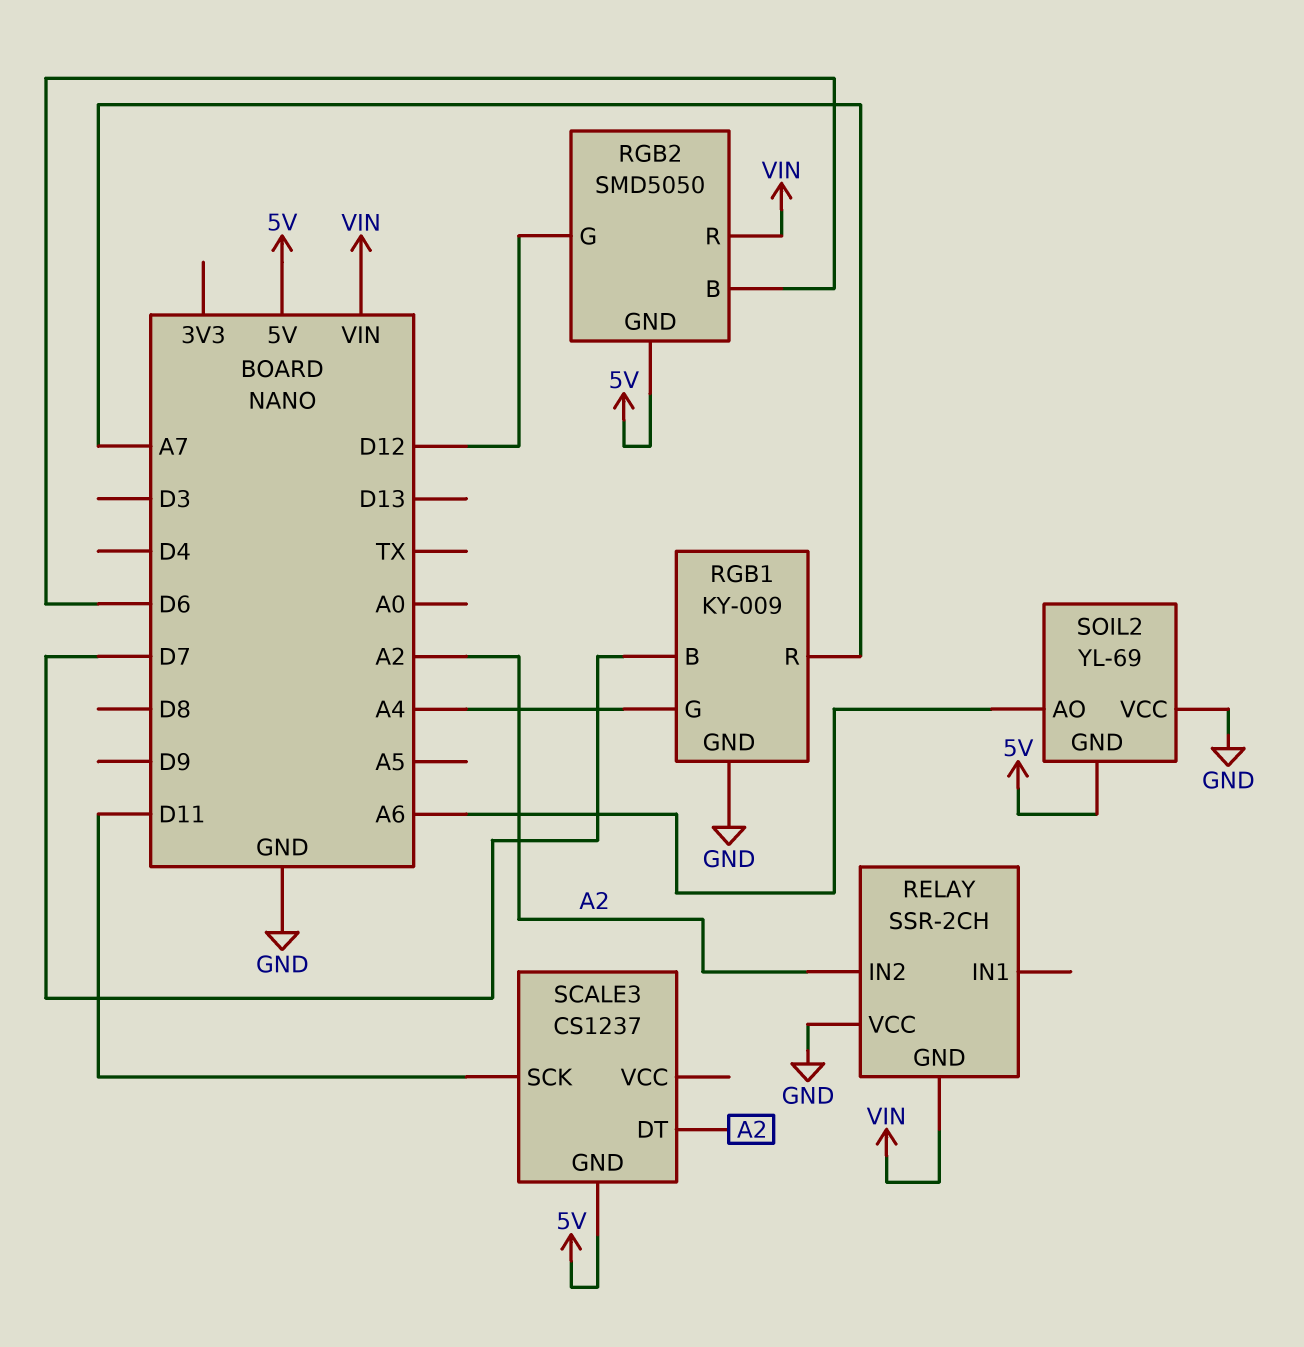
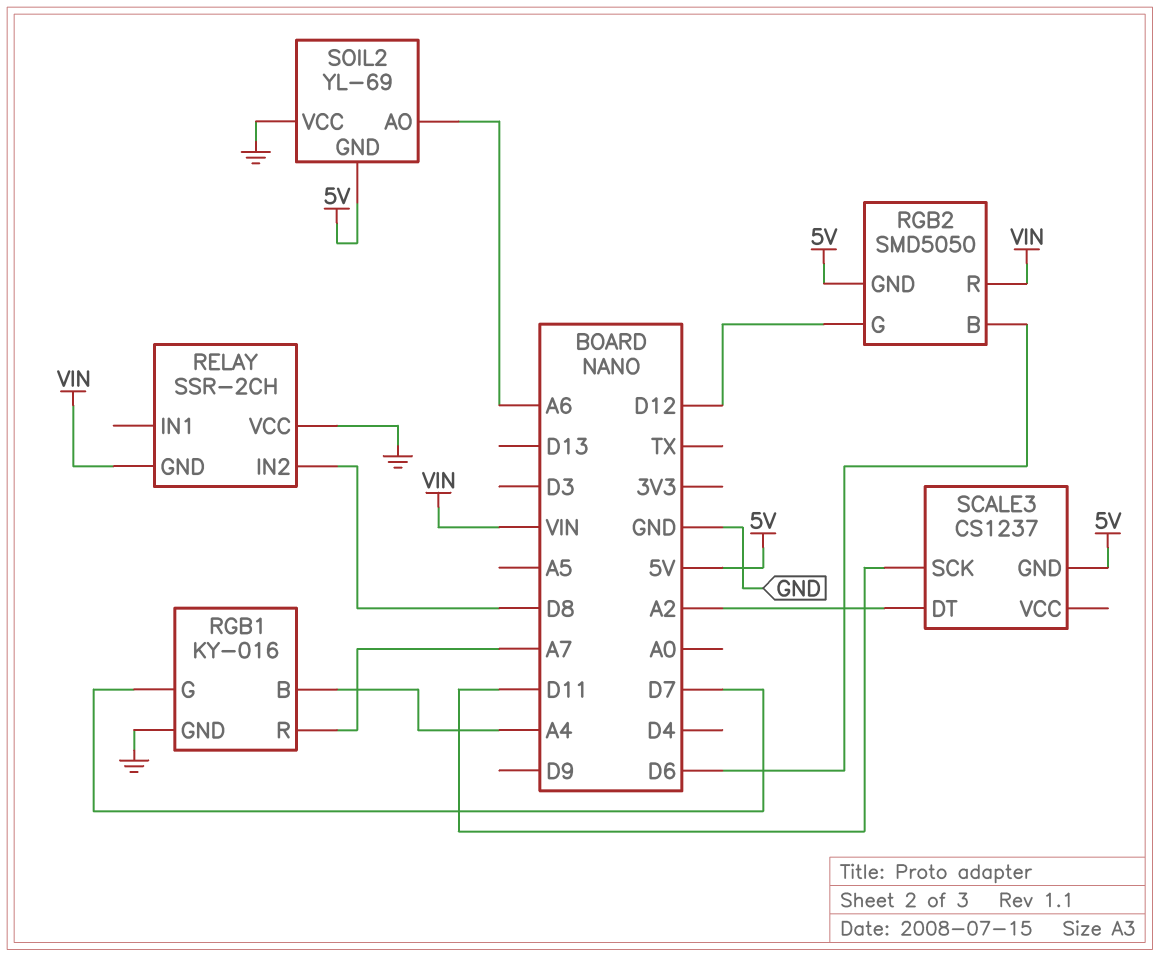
RELAY pin IN2: A2 -> D8
RGB1: KY-009 -> KY-016
RGB1 pin B: D7 -> A4
RGB1 pin G: A4 -> D7

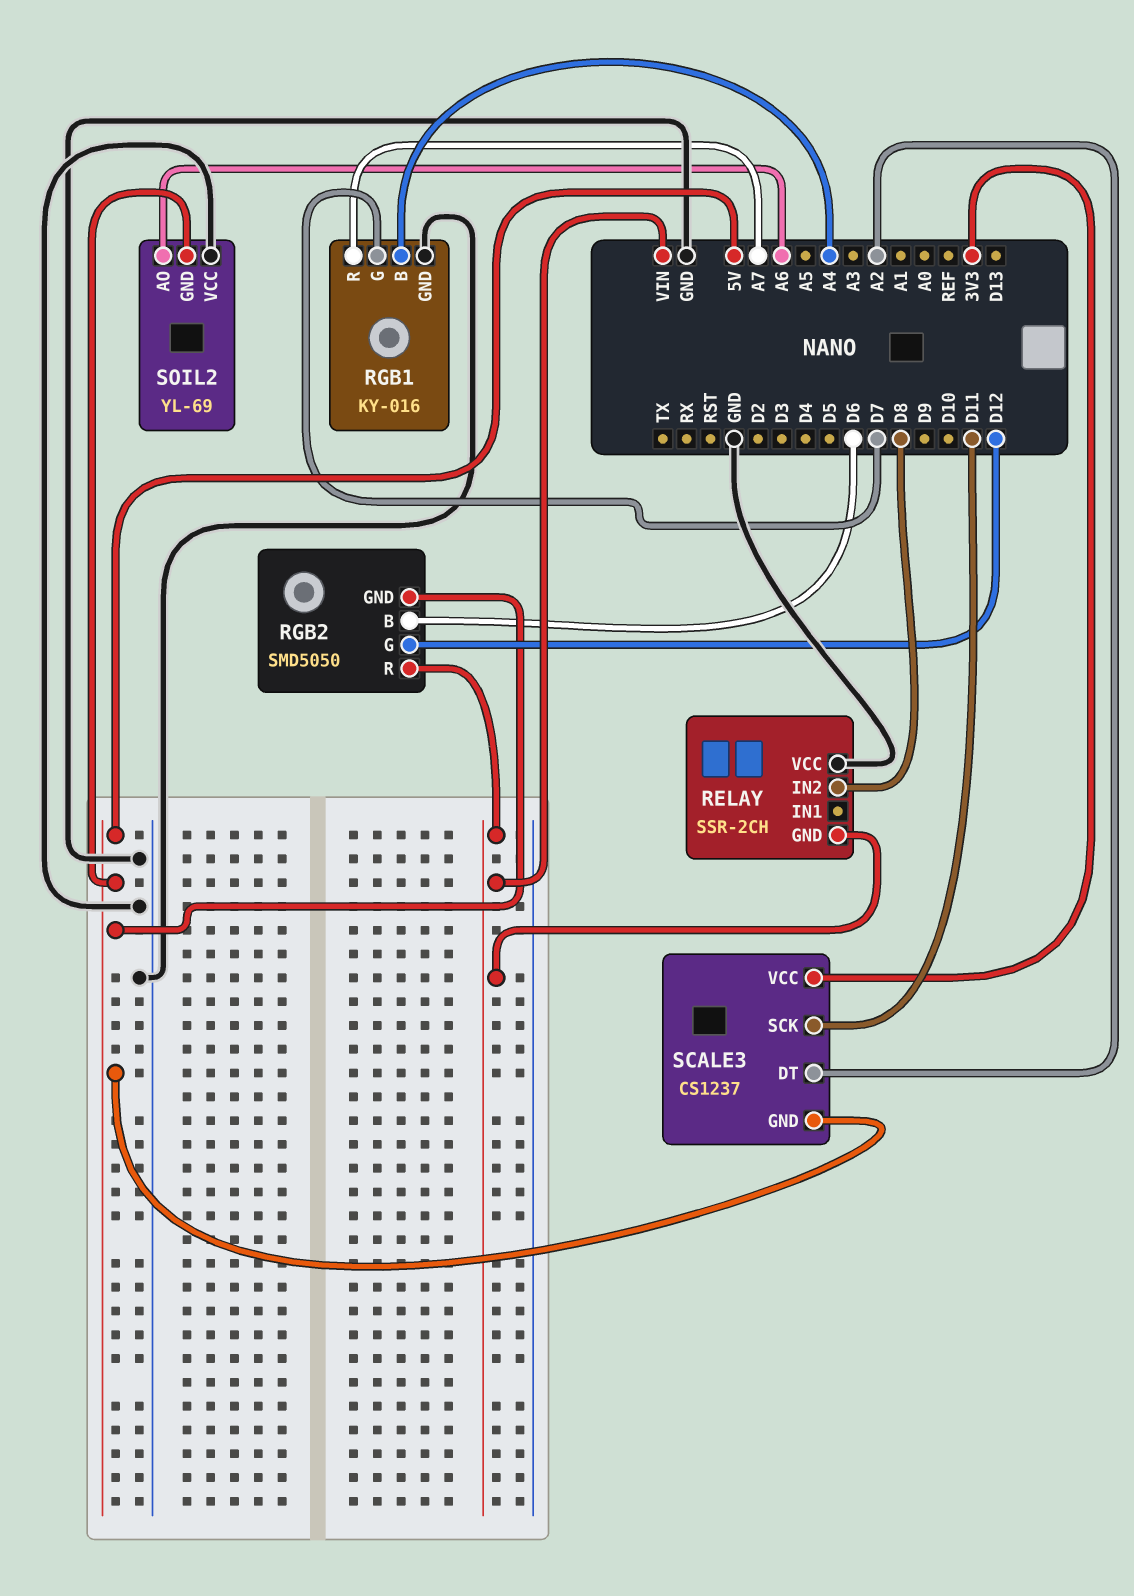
SCALE3 pin VCC: none -> 3V3

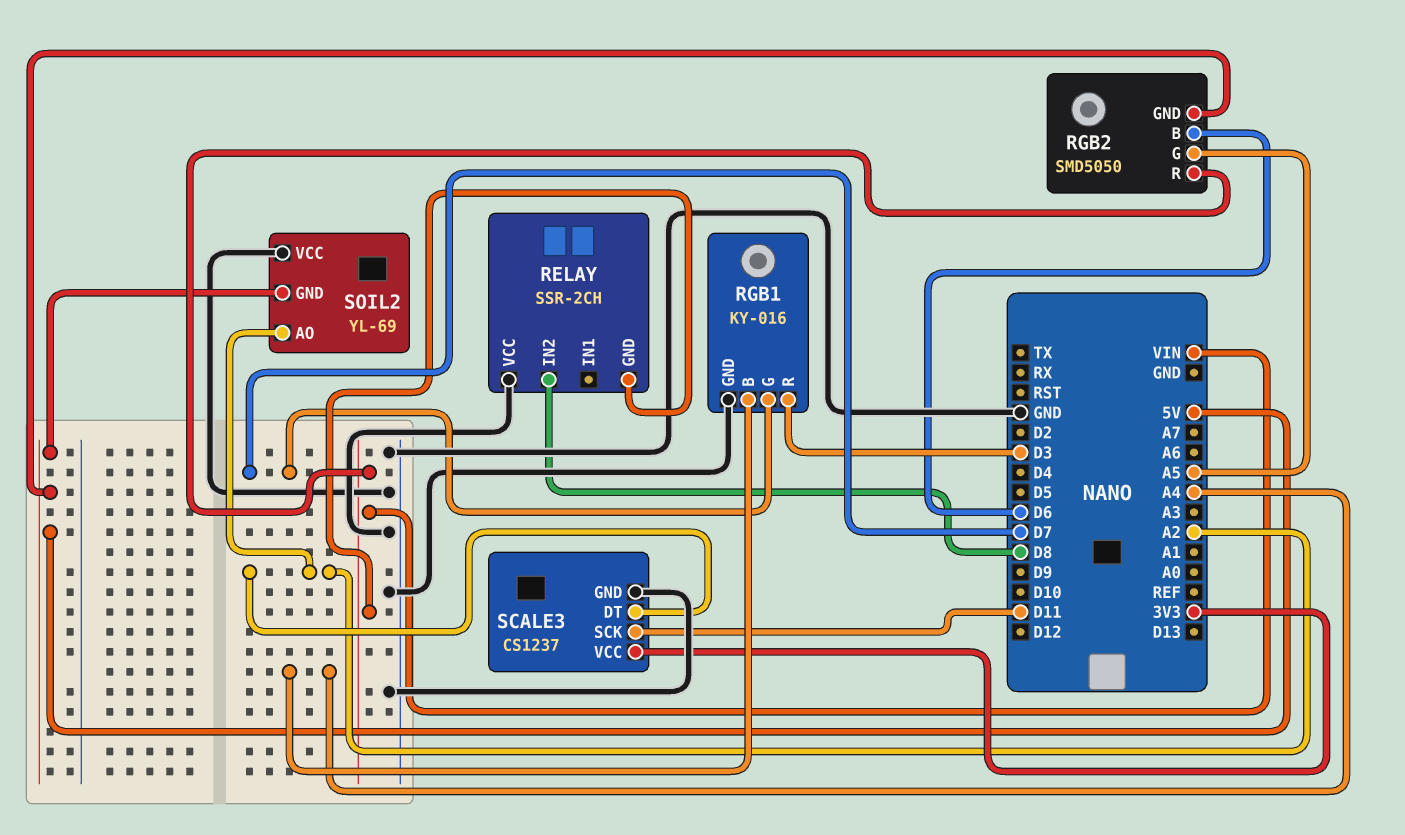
RGB1 pin R: A7 -> D3
RGB2 pin G: D12 -> A5
SCALE3 pin GND: 5V -> GND
SOIL2 pin AO: A6 -> A2

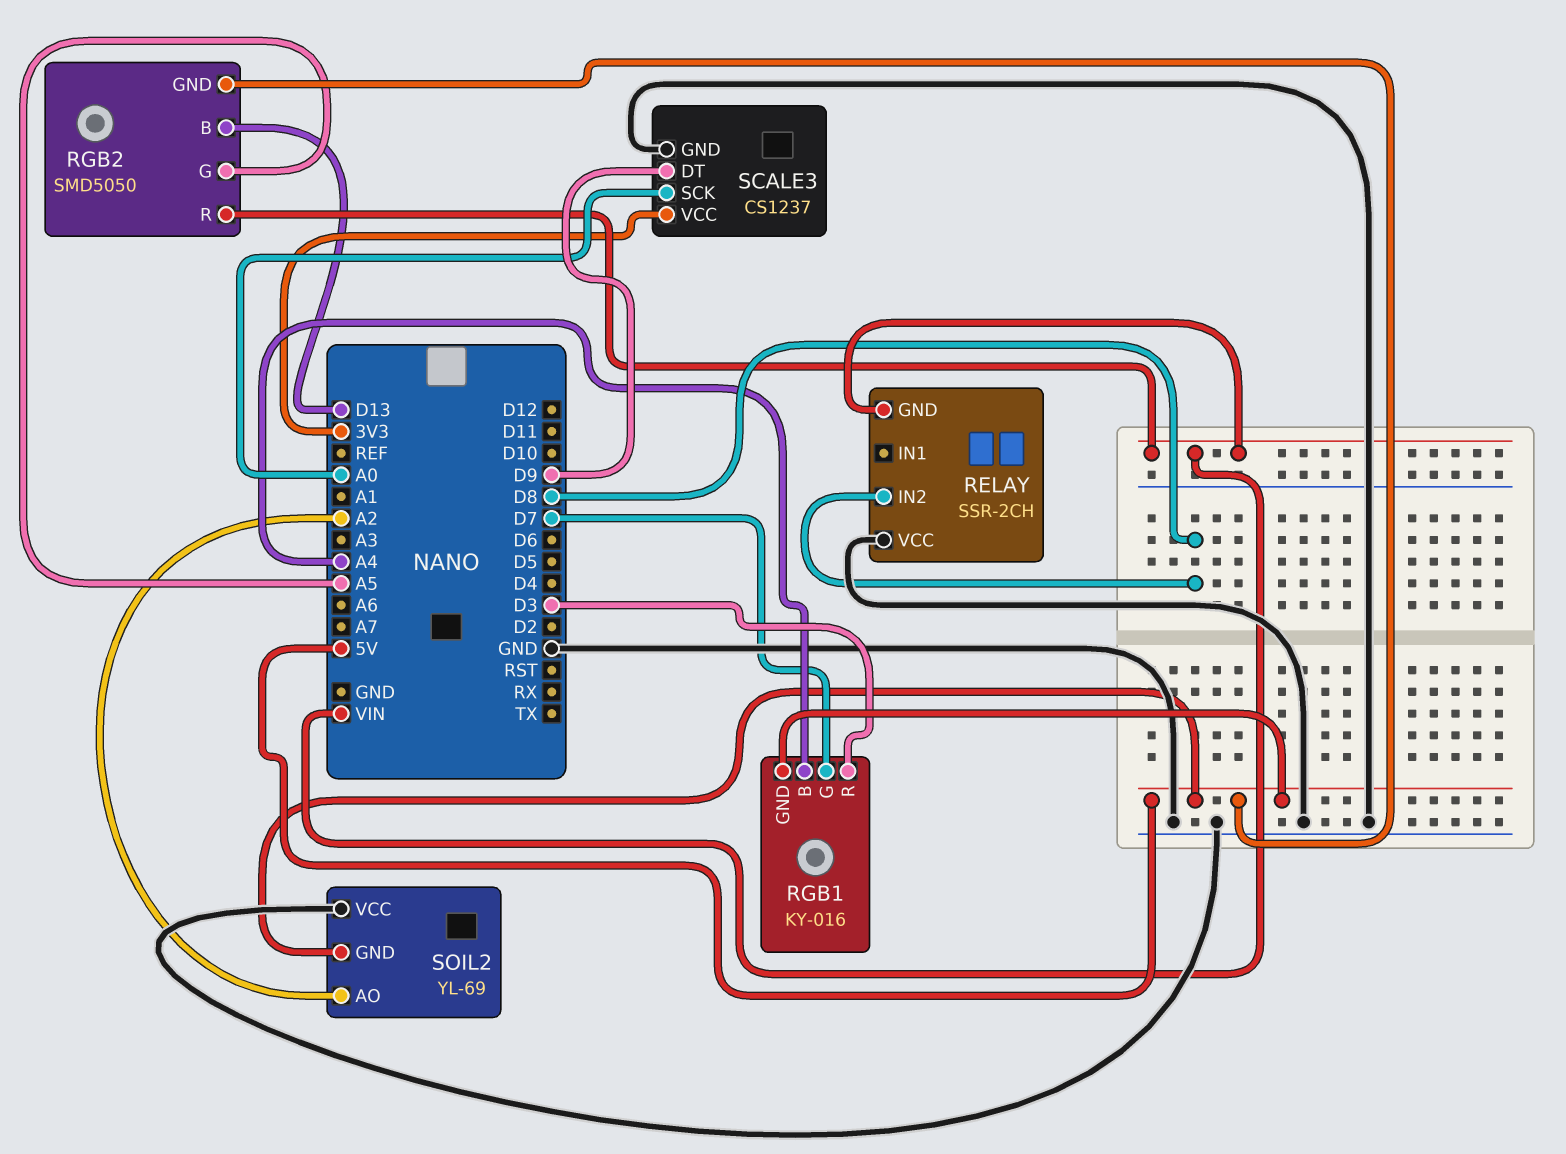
RGB1 pin GND: GND -> 5V
RGB2 pin B: D6 -> D13
SCALE3 pin DT: A2 -> D9
SCALE3 pin SCK: D11 -> A0

